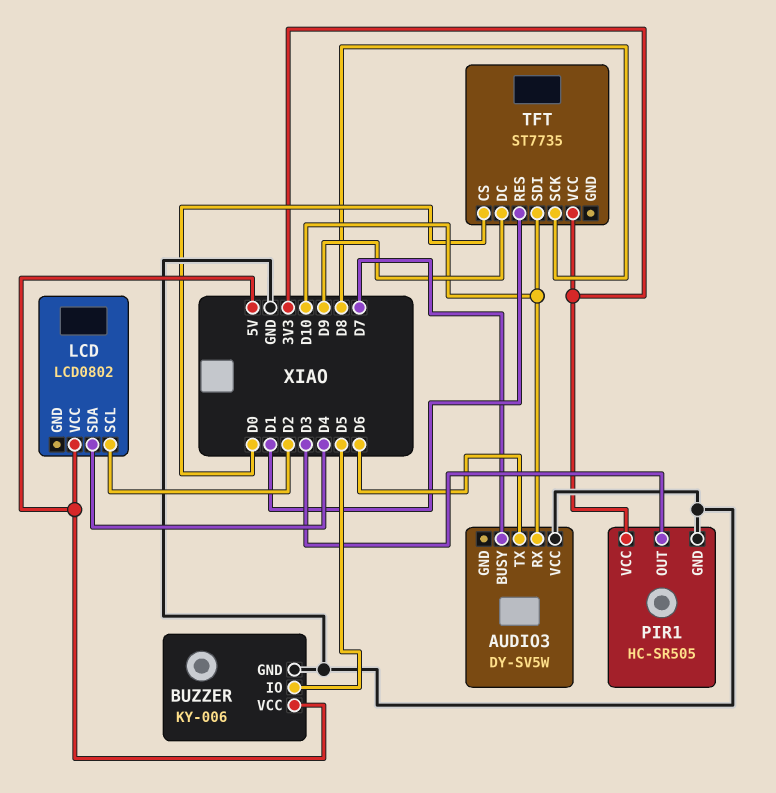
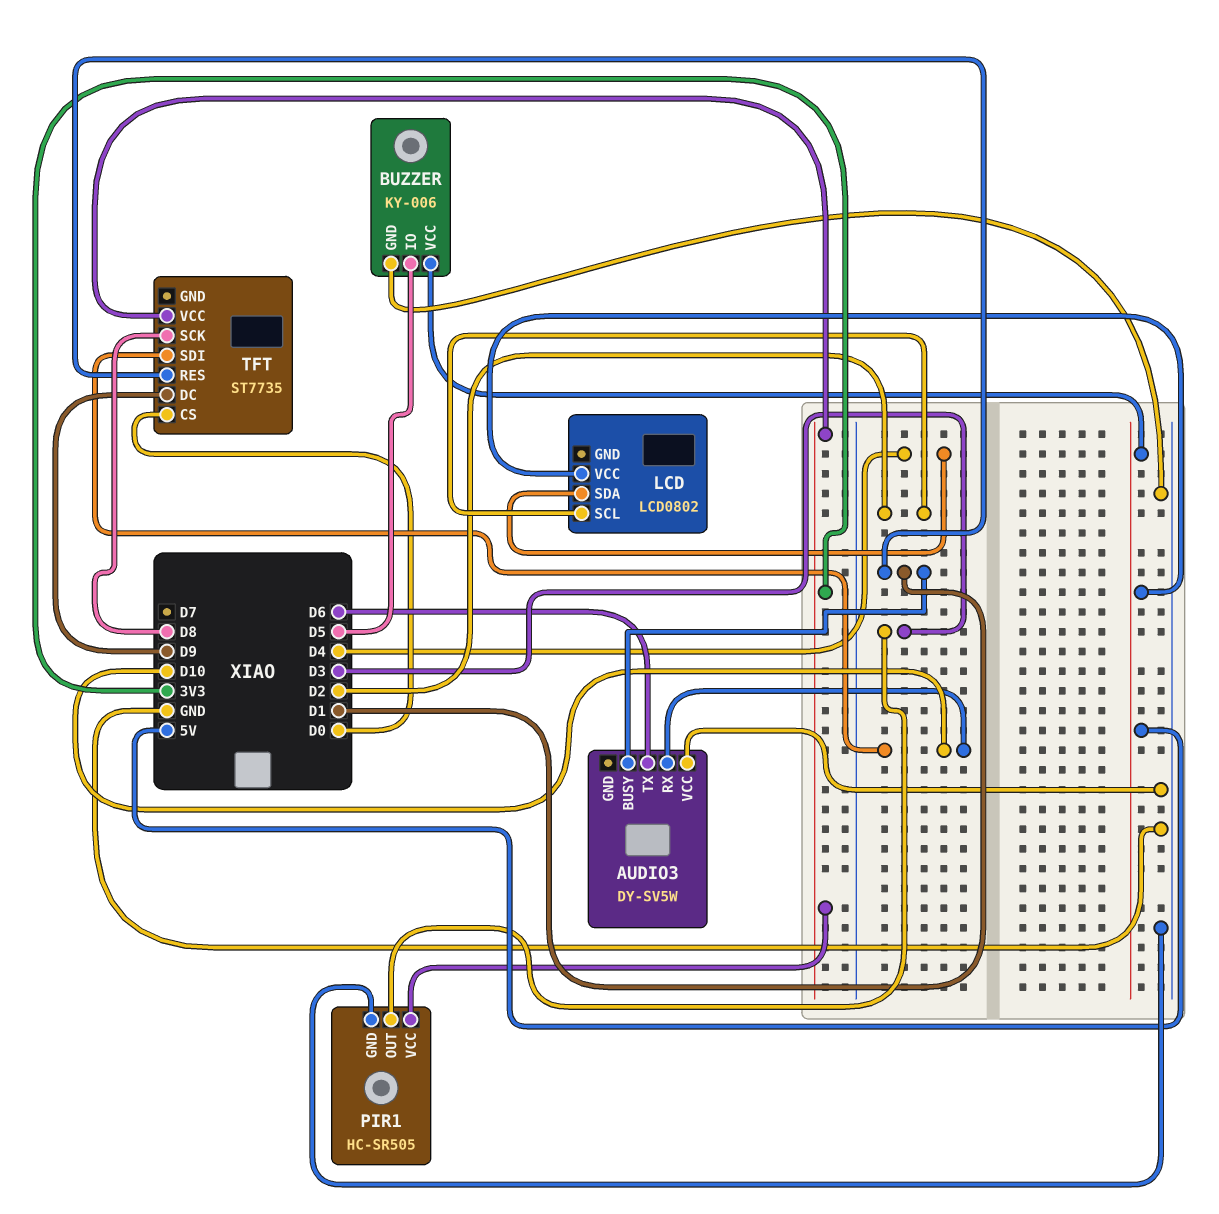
AUDIO3 pin BUSY: D7 -> D1

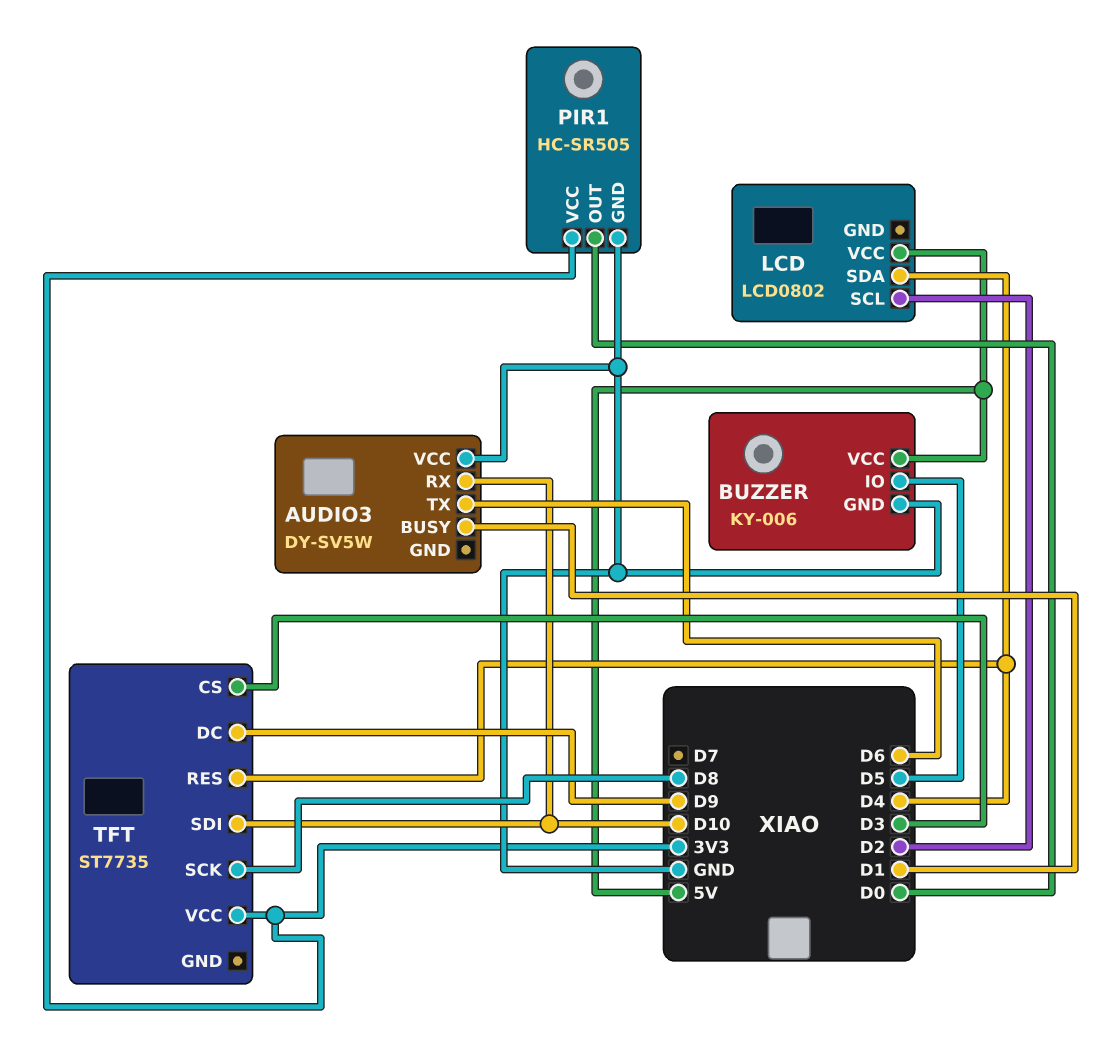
PIR1 pin OUT: D3 -> D0
TFT pin CS: D0 -> D3
TFT pin RES: D1 -> D4

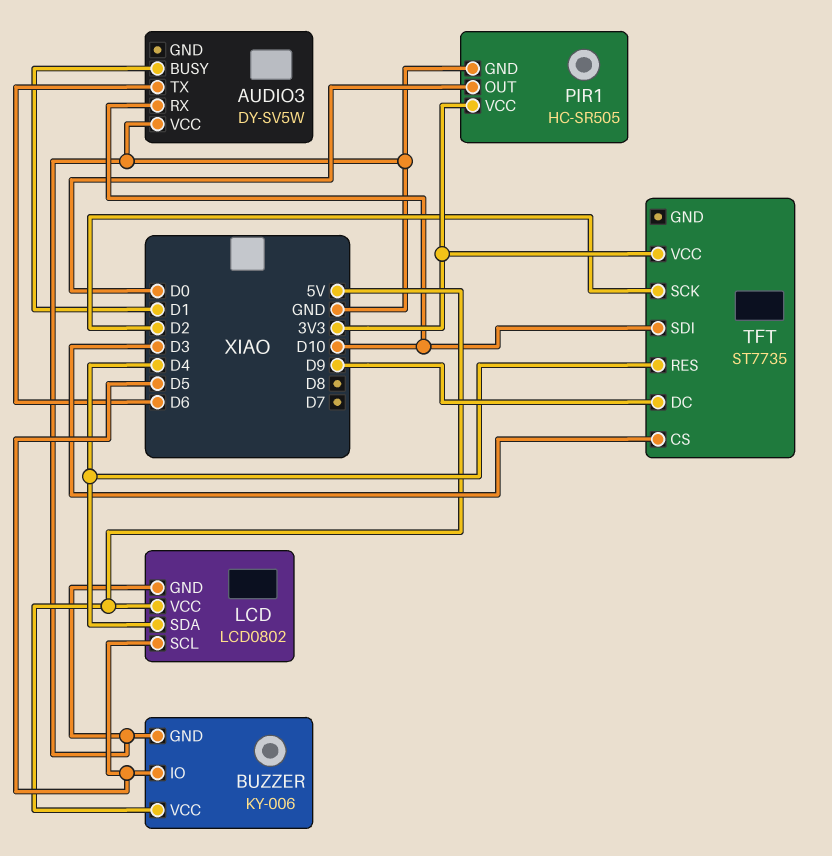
LCD pin GND: none -> GND
LCD pin SCL: D2 -> D5
TFT pin SCK: D8 -> D2

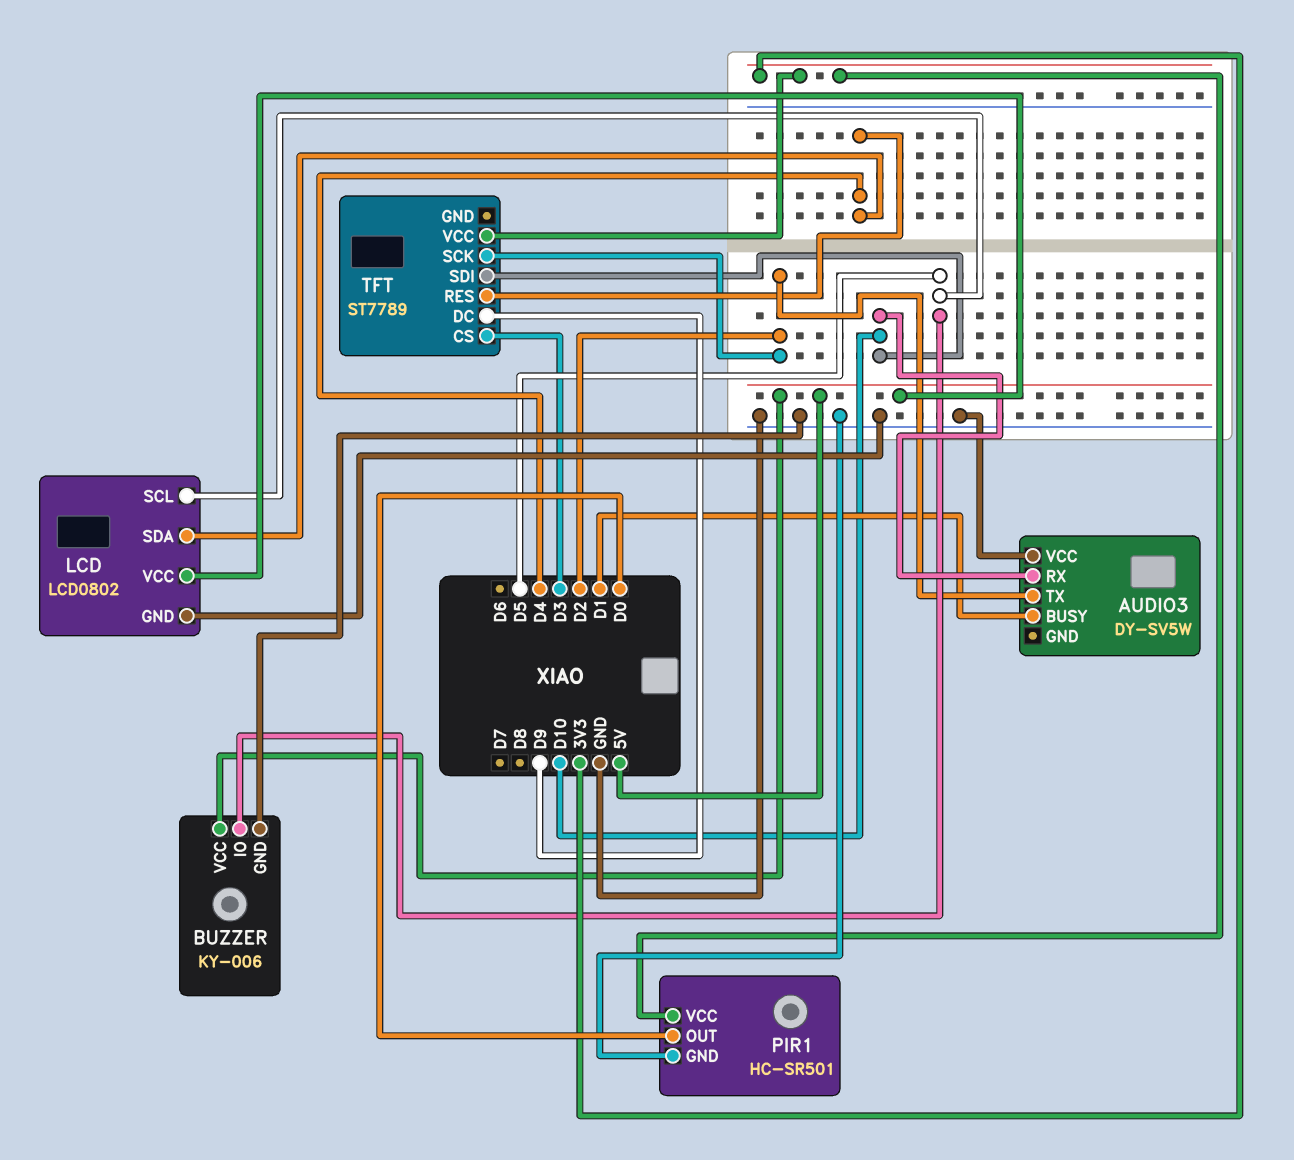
AUDIO3 pin TX: D6 -> D2
PIR1: HC-SR505 -> HC-SR501
TFT: ST7735 -> ST7789

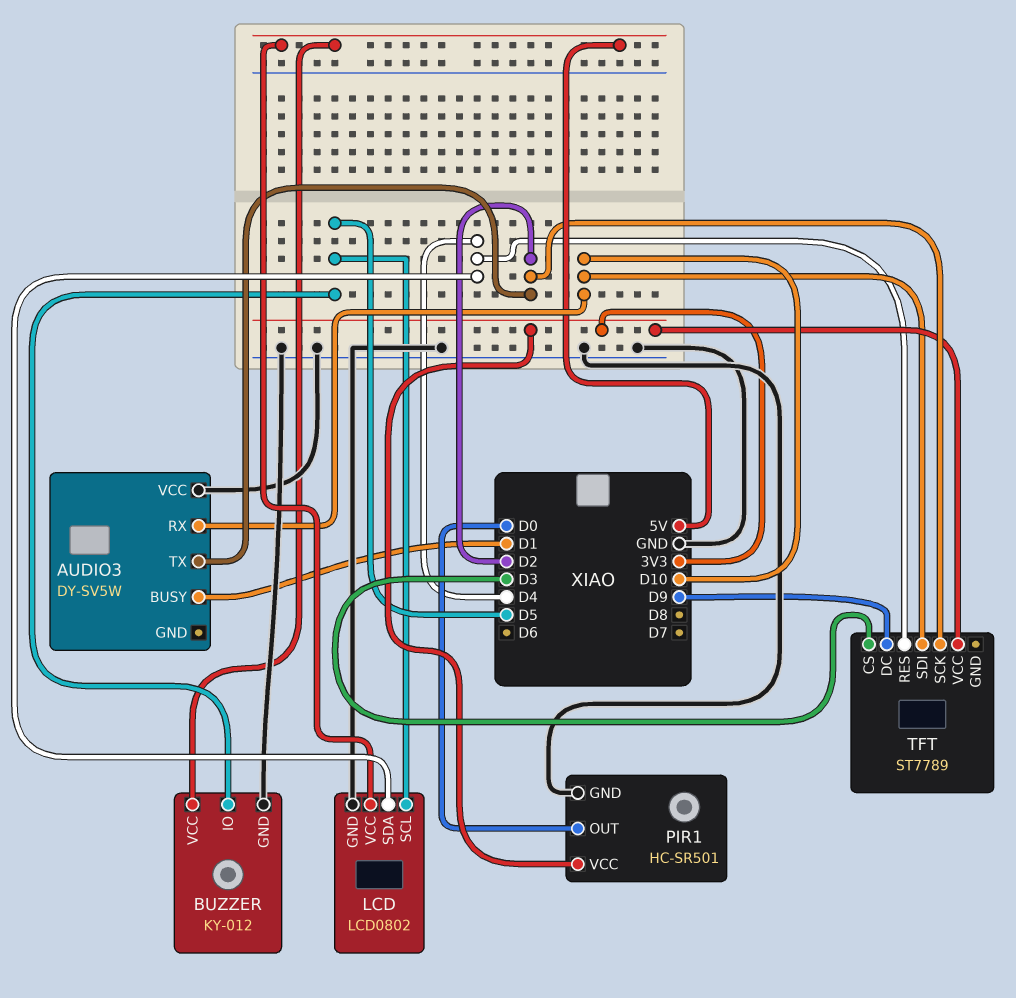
BUZZER: KY-006 -> KY-012

